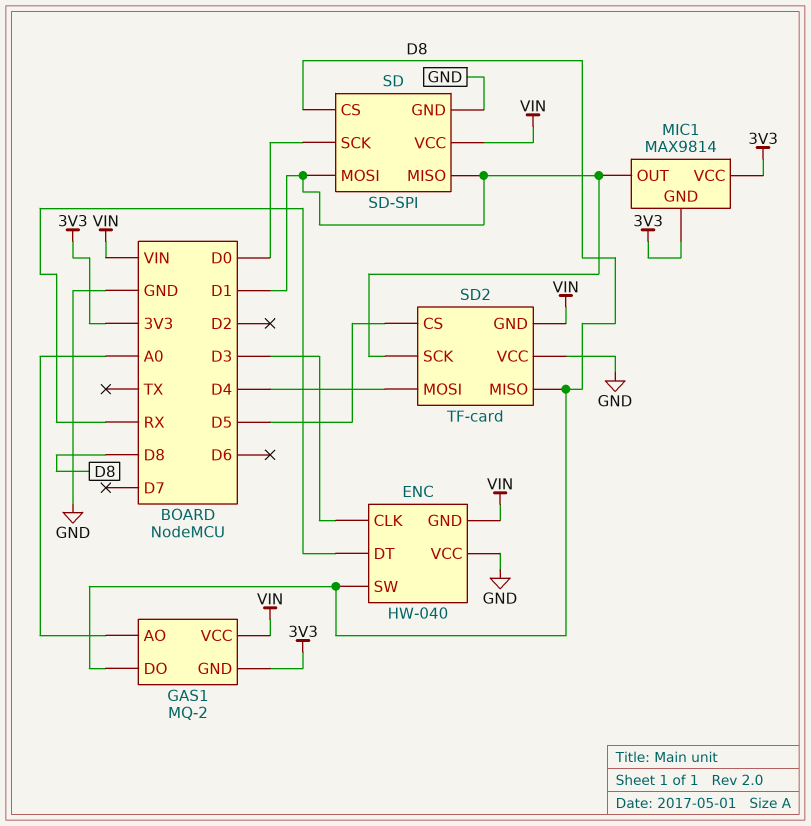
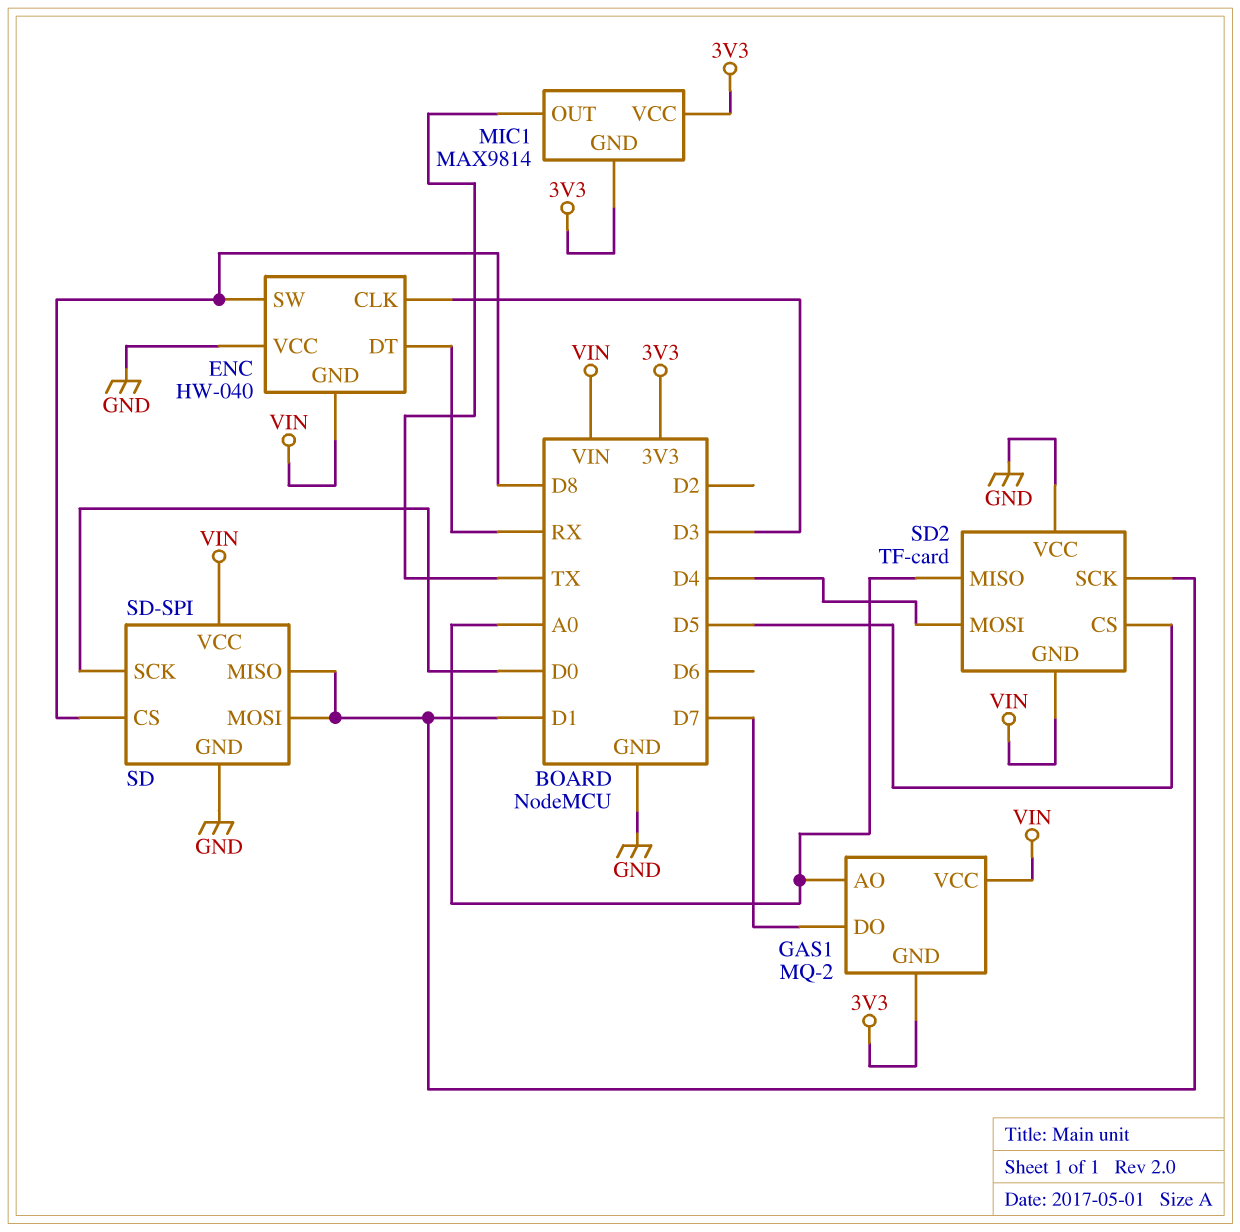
GAS1 pin DO: D8 -> D7
MIC1 pin OUT: D1 -> TX
SD2 pin MISO: D8 -> A0

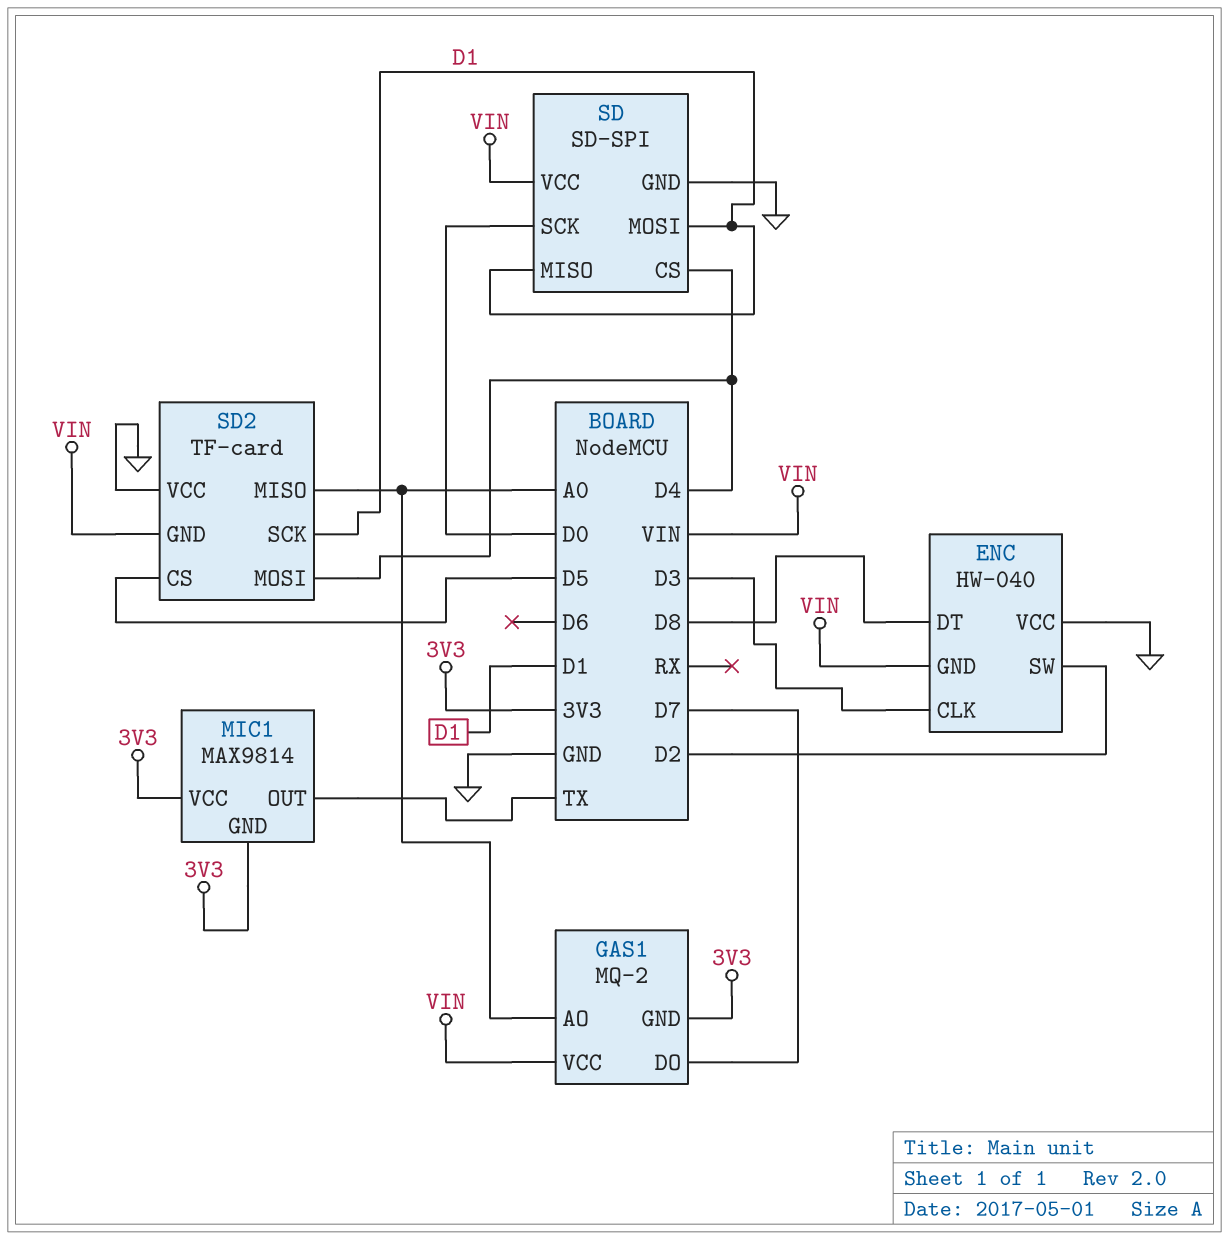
ENC pin DT: RX -> D8
ENC pin SW: D8 -> D2
SD pin CS: D8 -> D4

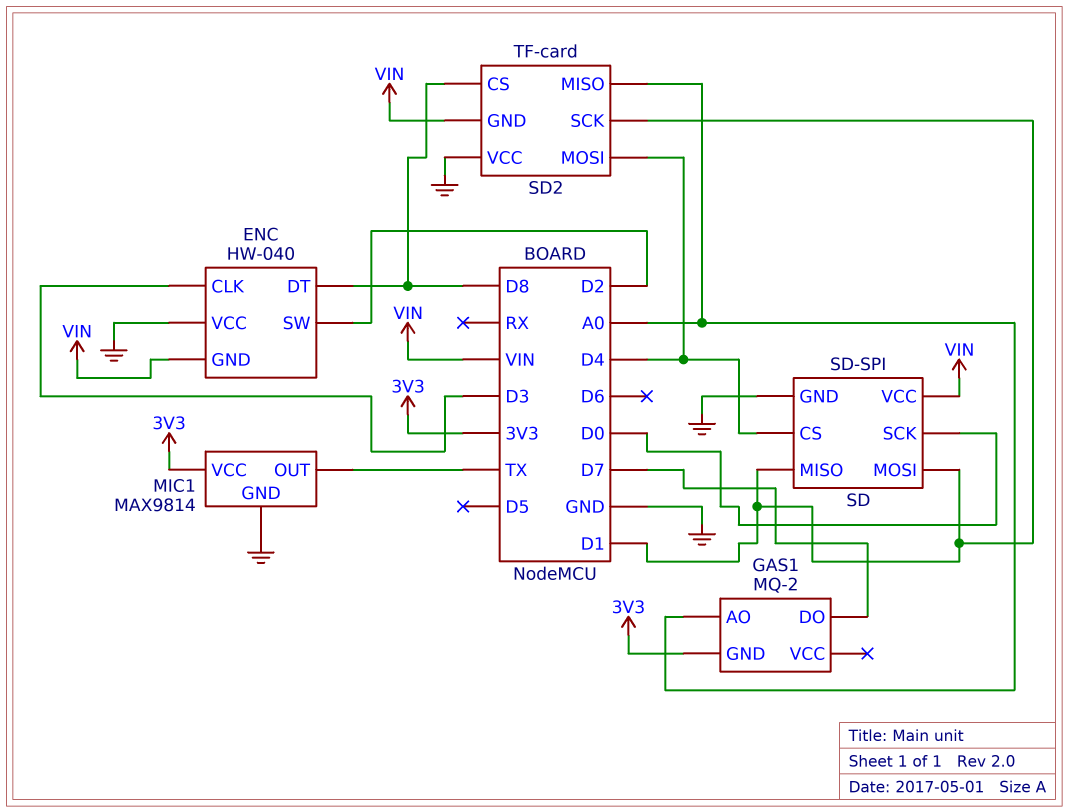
GAS1 pin VCC: VIN -> none
MIC1 pin GND: 3V3 -> GND
SD2 pin CS: D5 -> D8

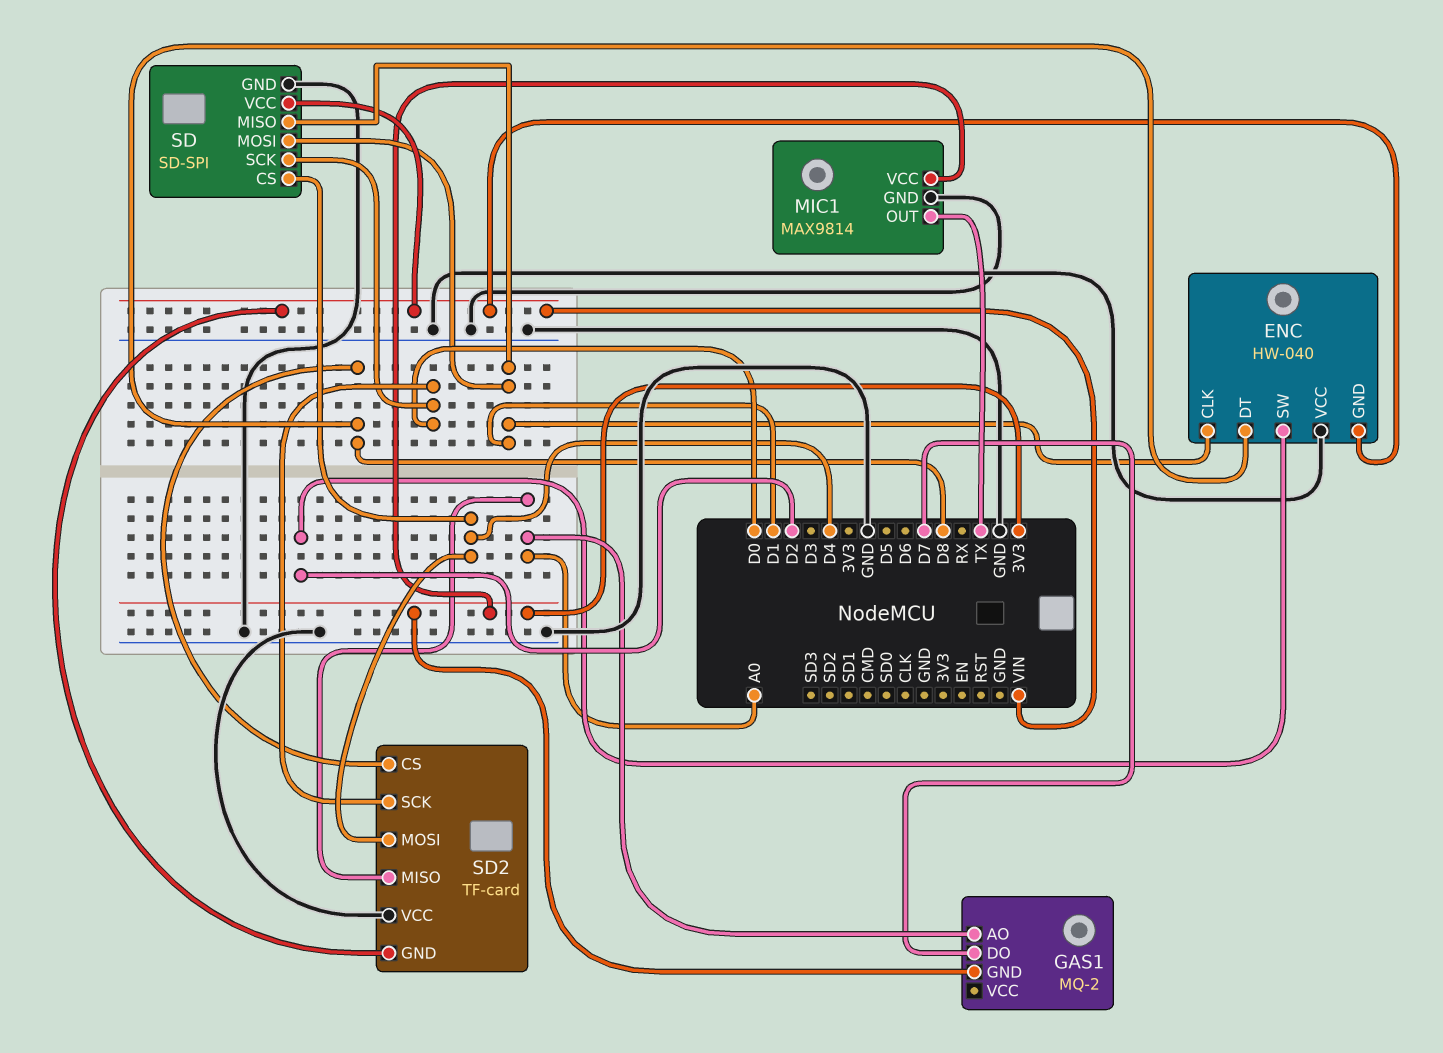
ENC pin CLK: D3 -> D1
SD2 pin SCK: D1 -> D0

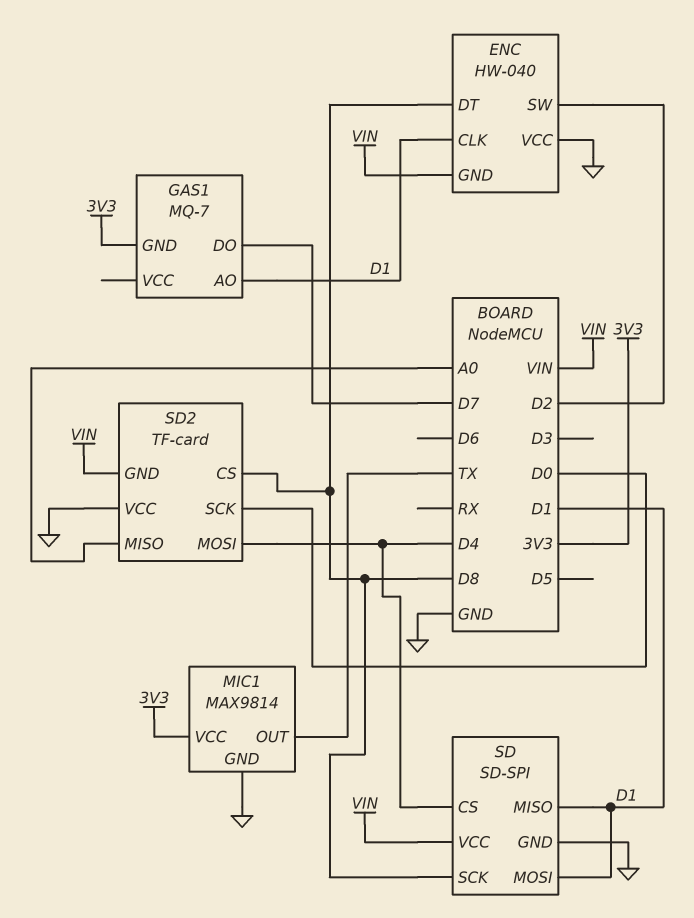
GAS1: MQ-2 -> MQ-7
GAS1 pin AO: A0 -> D1
SD pin SCK: D0 -> D8

